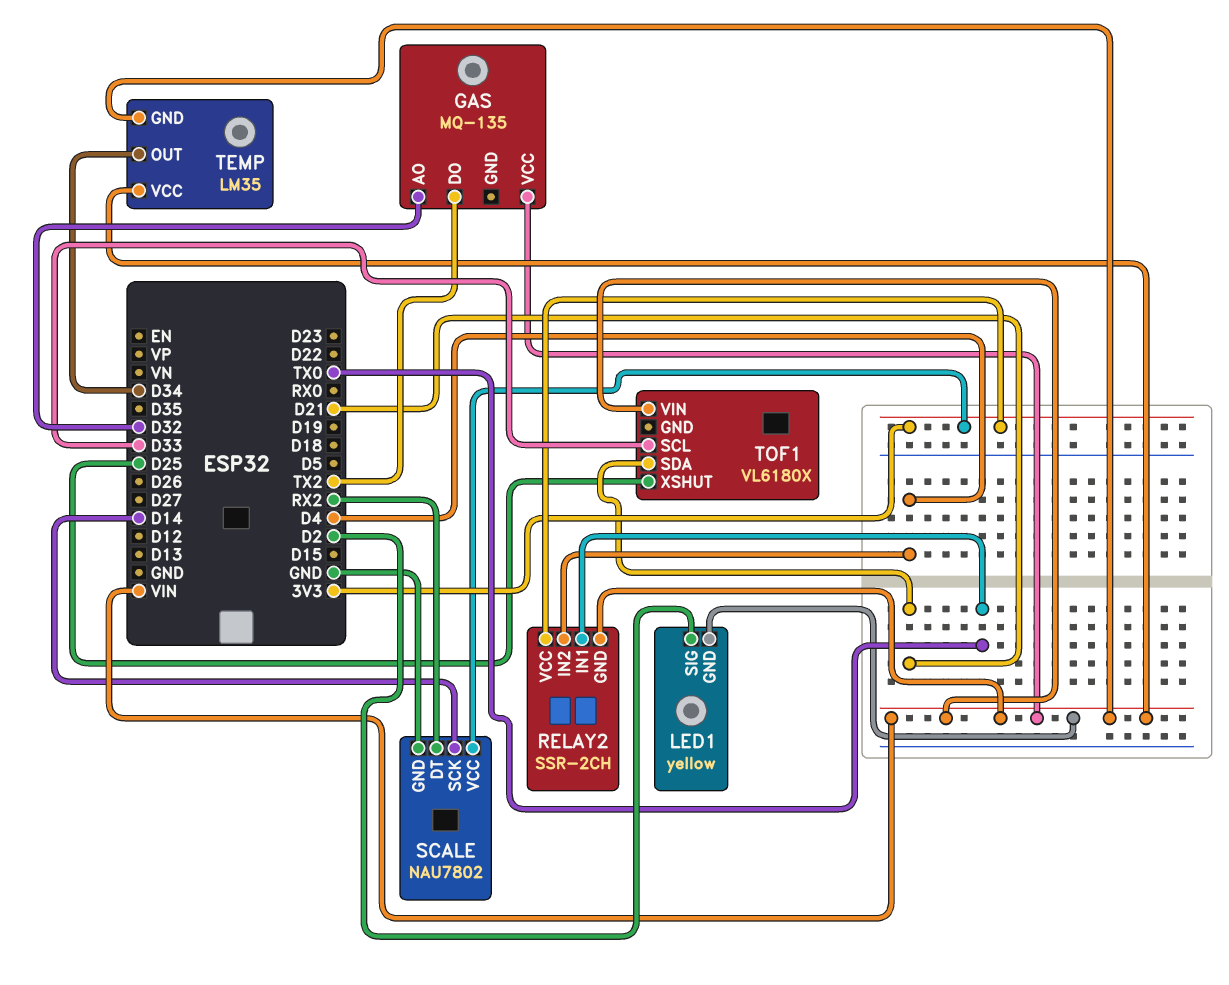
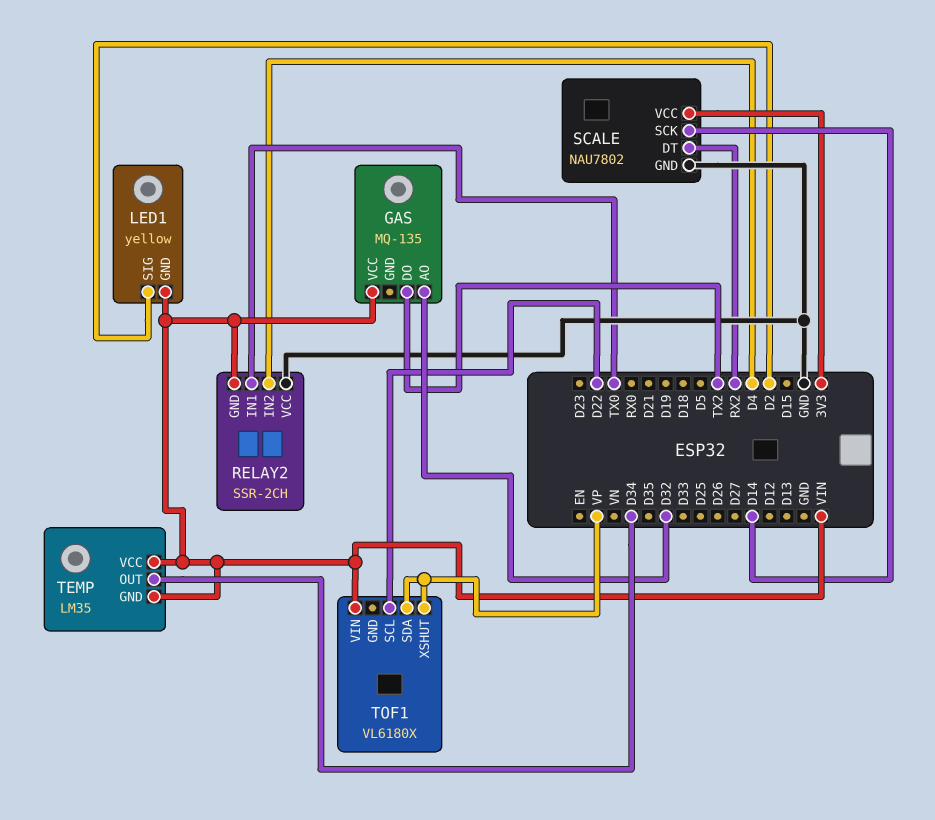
RELAY2 pin VCC: 3V3 -> GND
TOF1 pin SCL: D33 -> D22
TOF1 pin SDA: D21 -> VP
TOF1 pin XSHUT: D25 -> VP

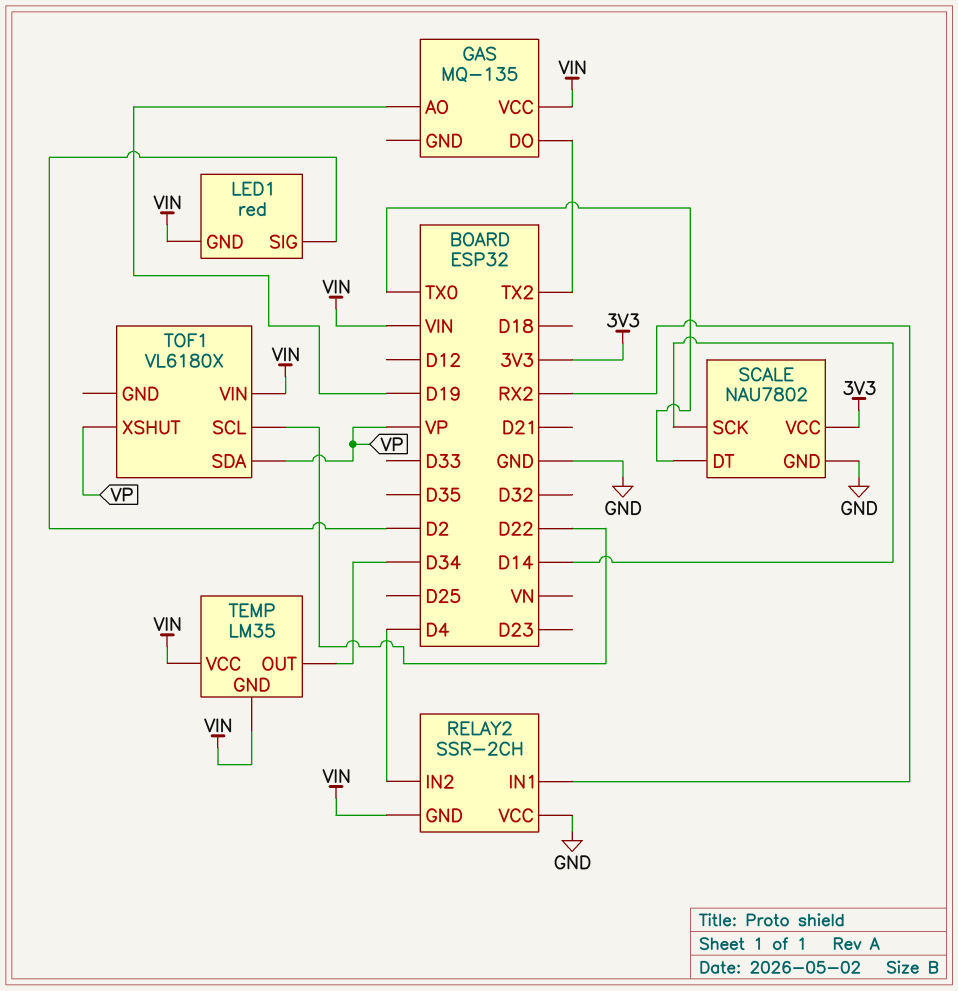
GAS pin AO: D32 -> D19
LED1: yellow -> red
RELAY2 pin IN1: TX0 -> RX2
SCALE pin DT: RX2 -> TX0

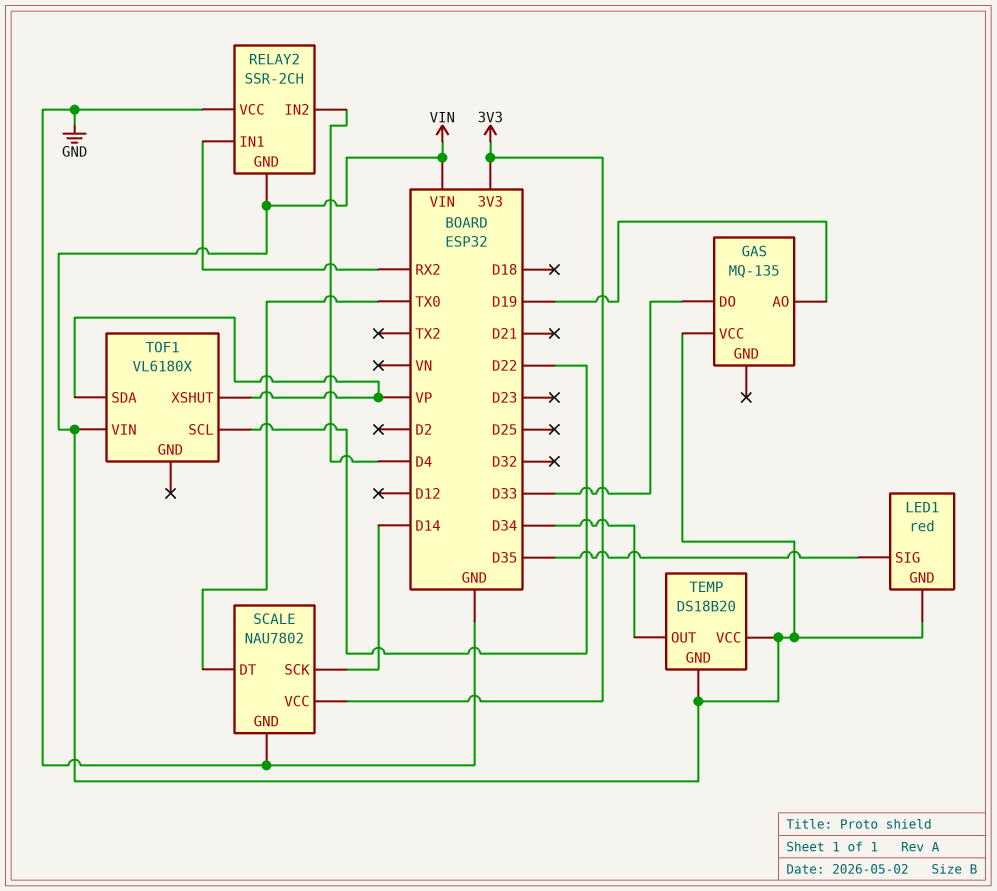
GAS pin DO: TX2 -> D33
LED1 pin SIG: D2 -> D35
TEMP: LM35 -> DS18B20

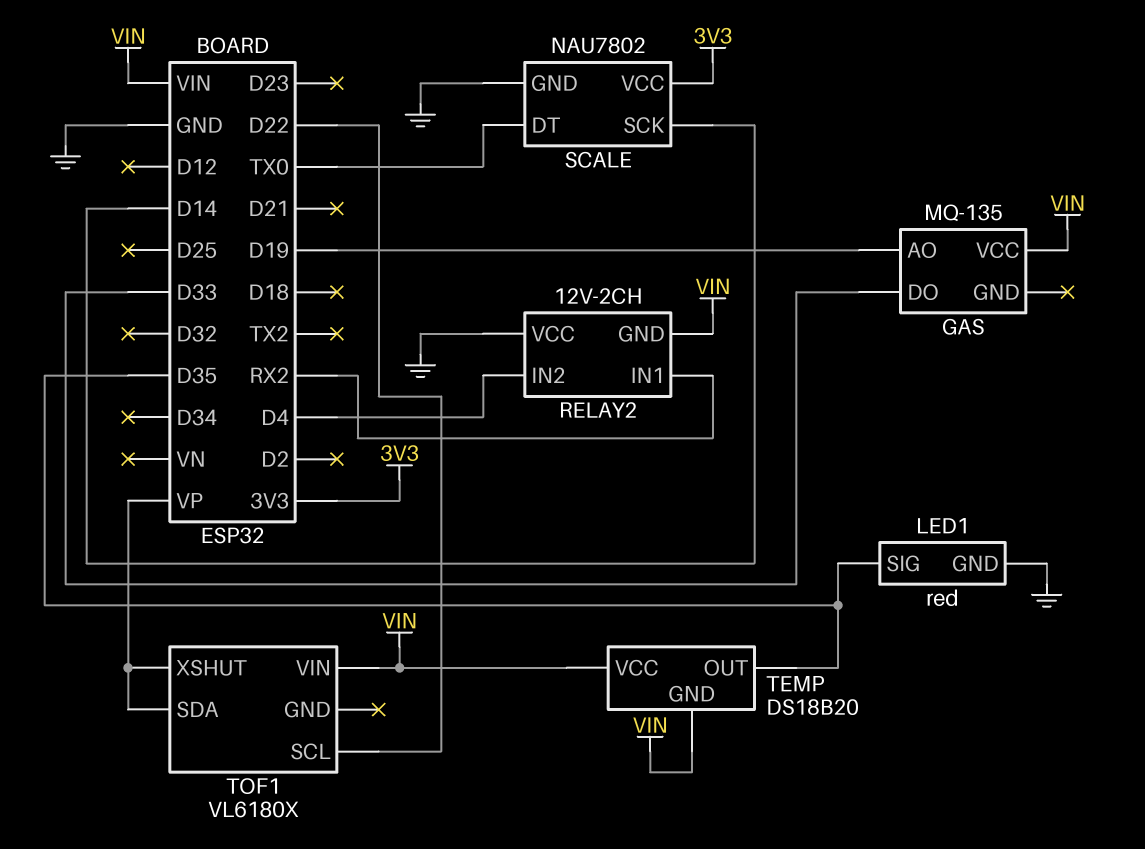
LED1 pin GND: VIN -> GND
RELAY2: SSR-2CH -> 12V-2CH
TEMP pin OUT: D34 -> D35

